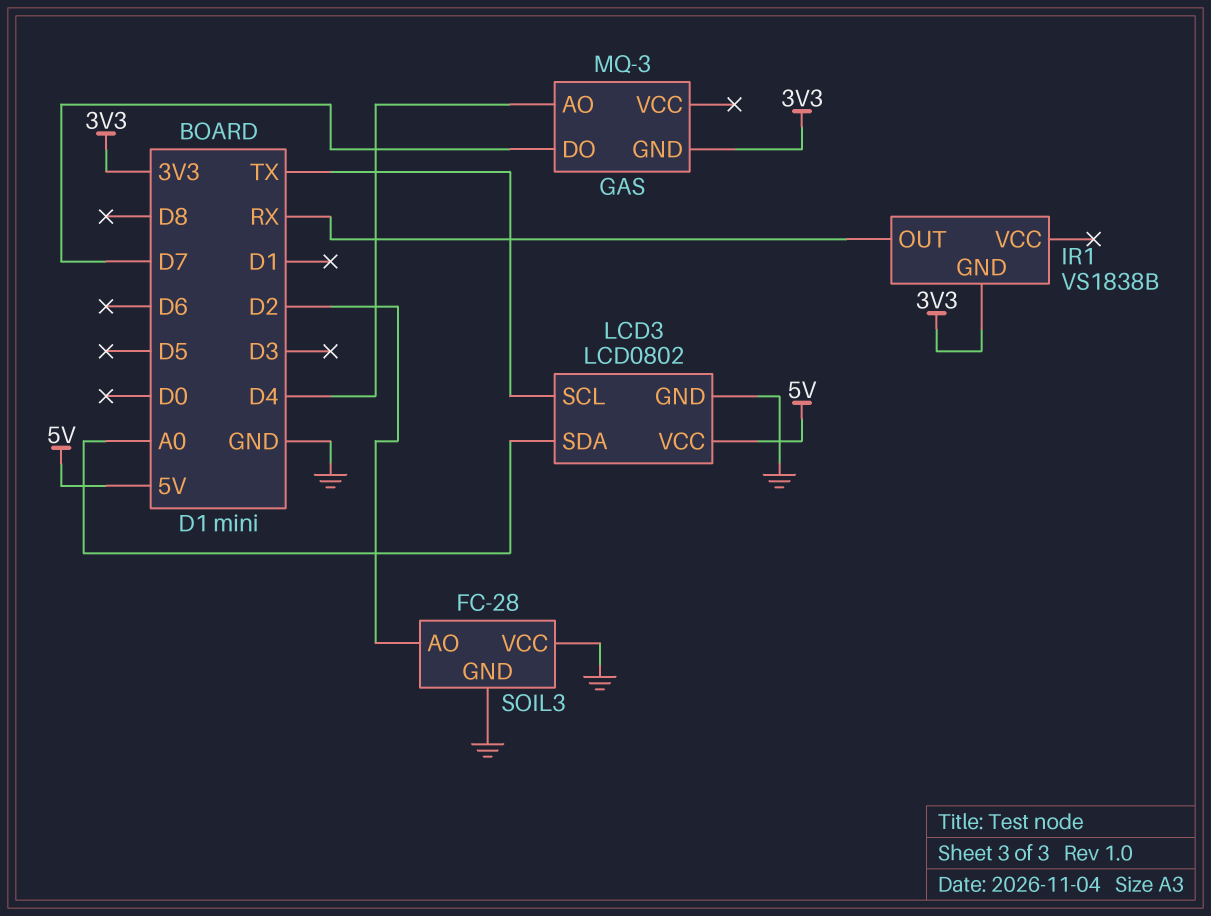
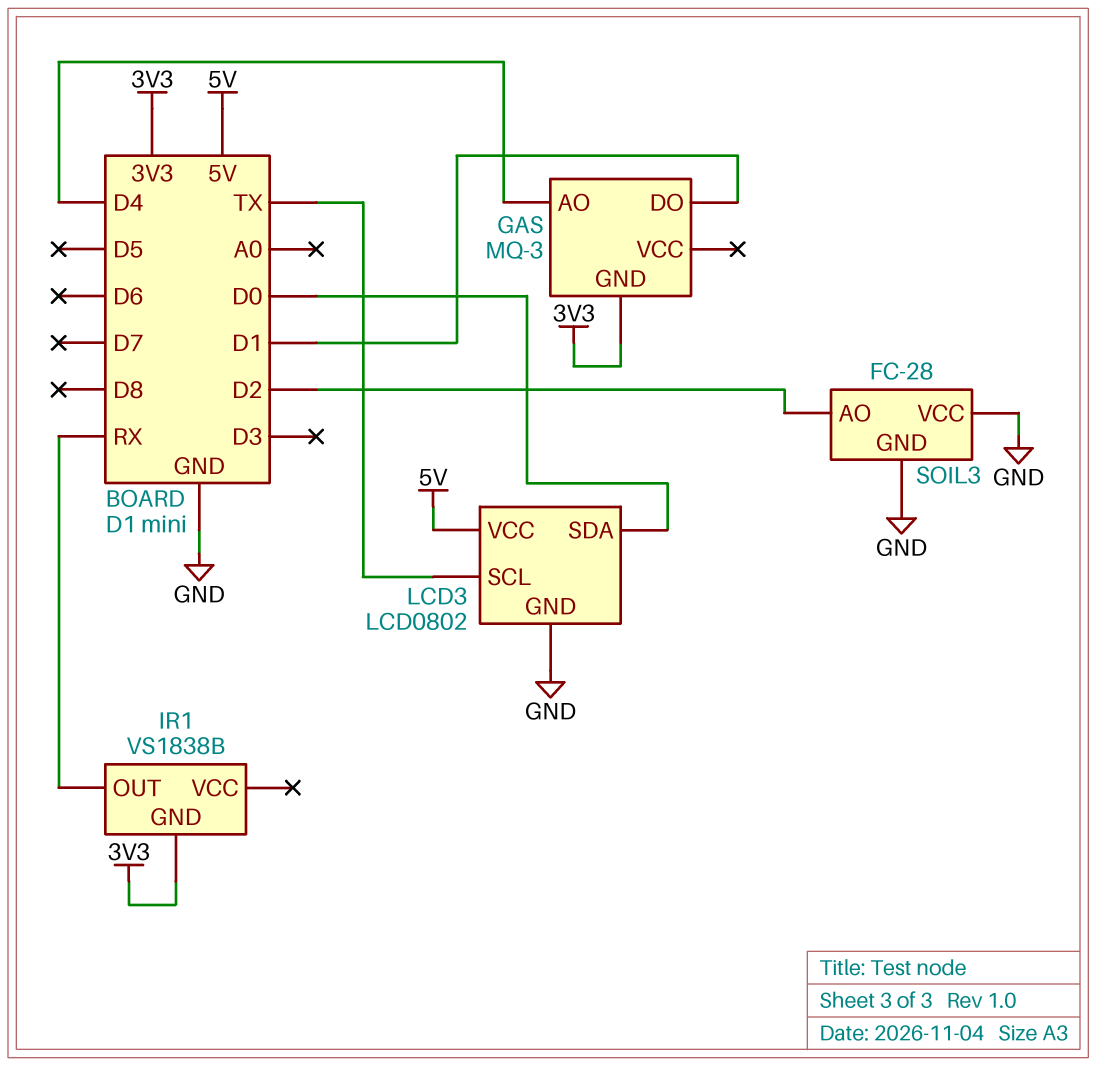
GAS pin DO: D7 -> D1
LCD3 pin SDA: A0 -> D0

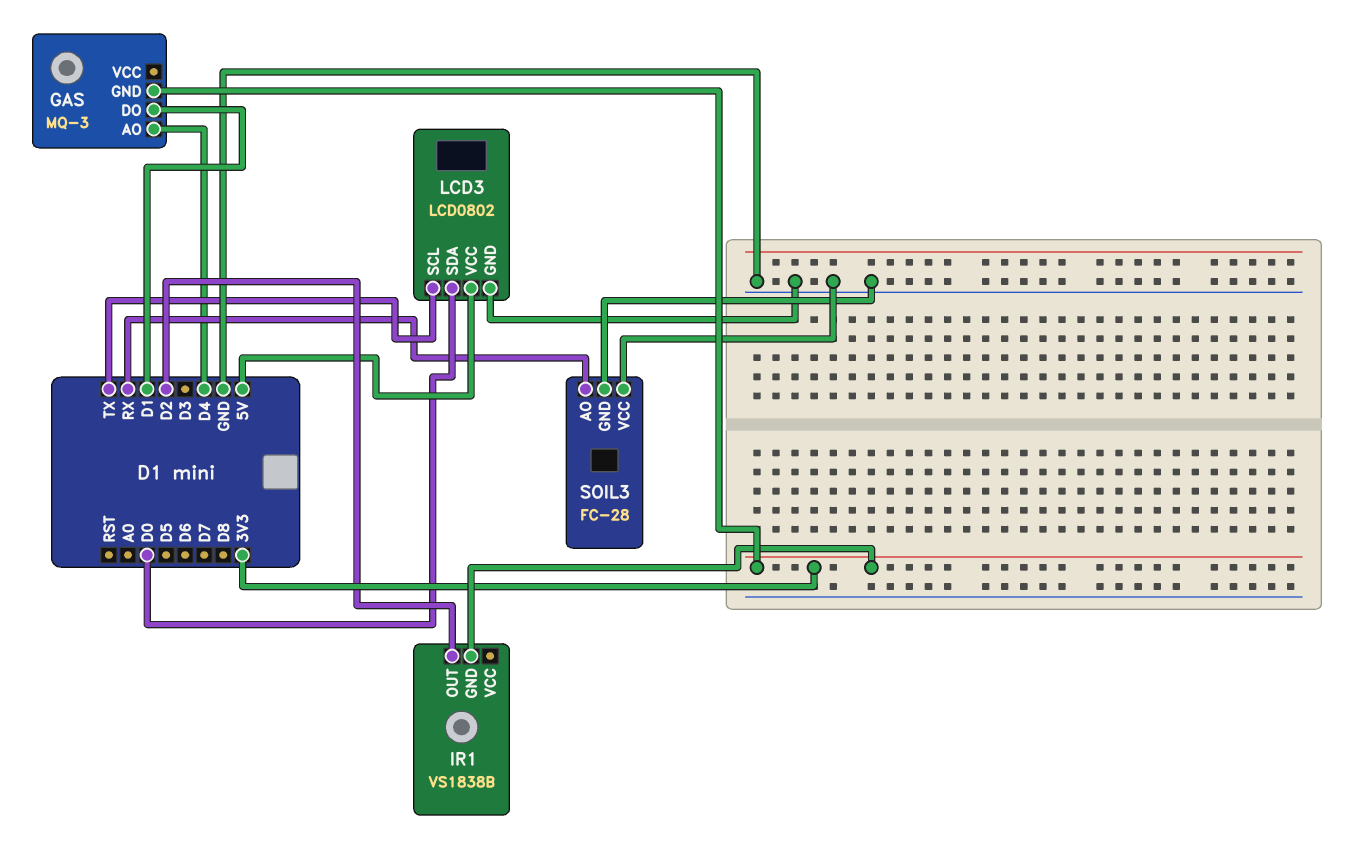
IR1 pin OUT: RX -> D2
SOIL3 pin AO: D2 -> RX

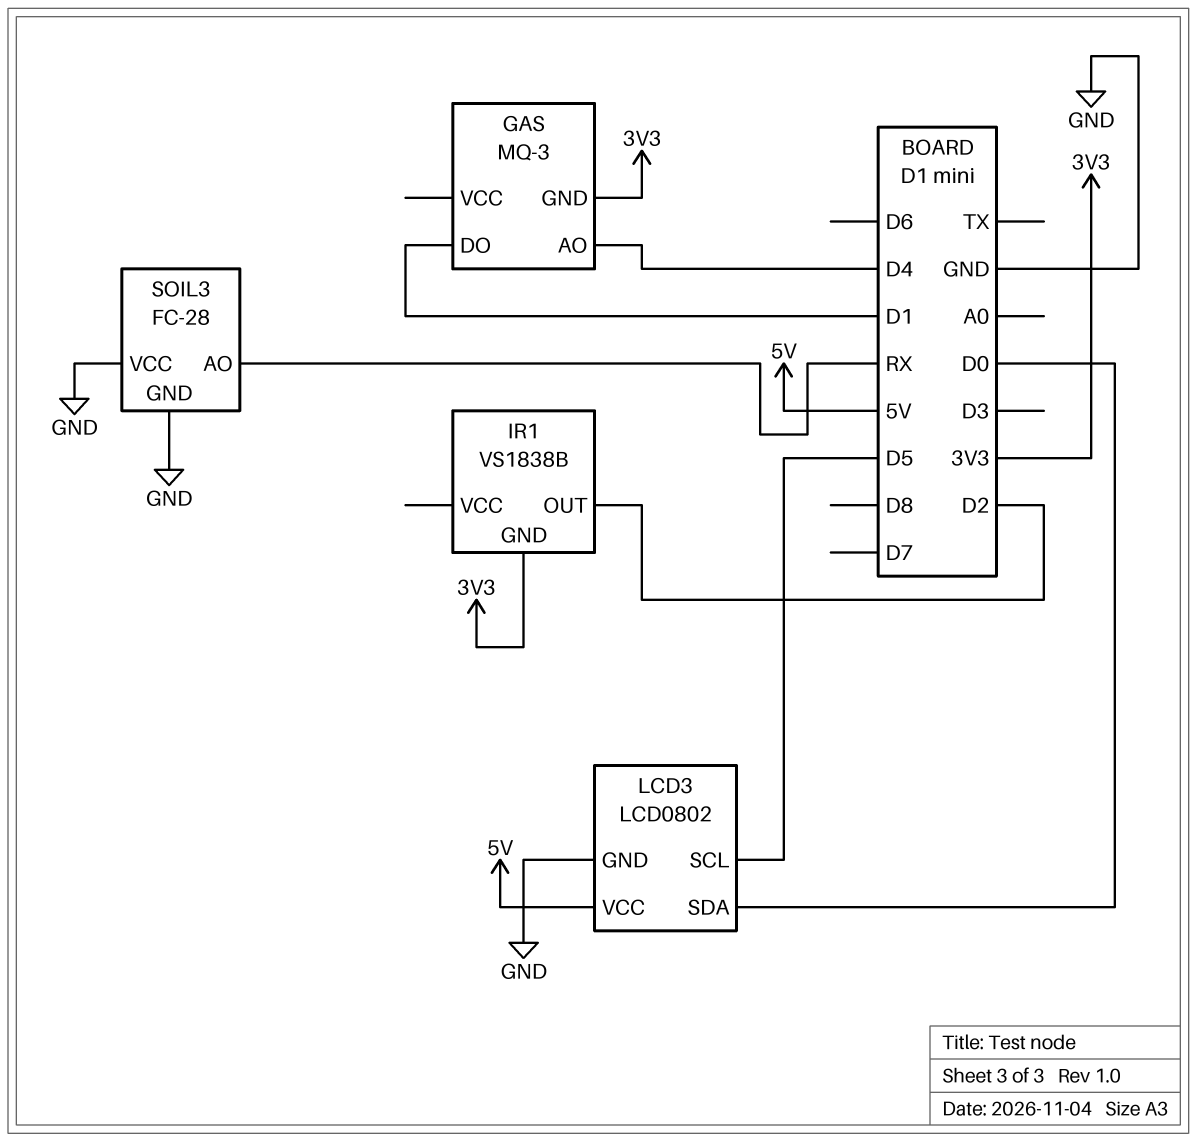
LCD3 pin SCL: TX -> D5

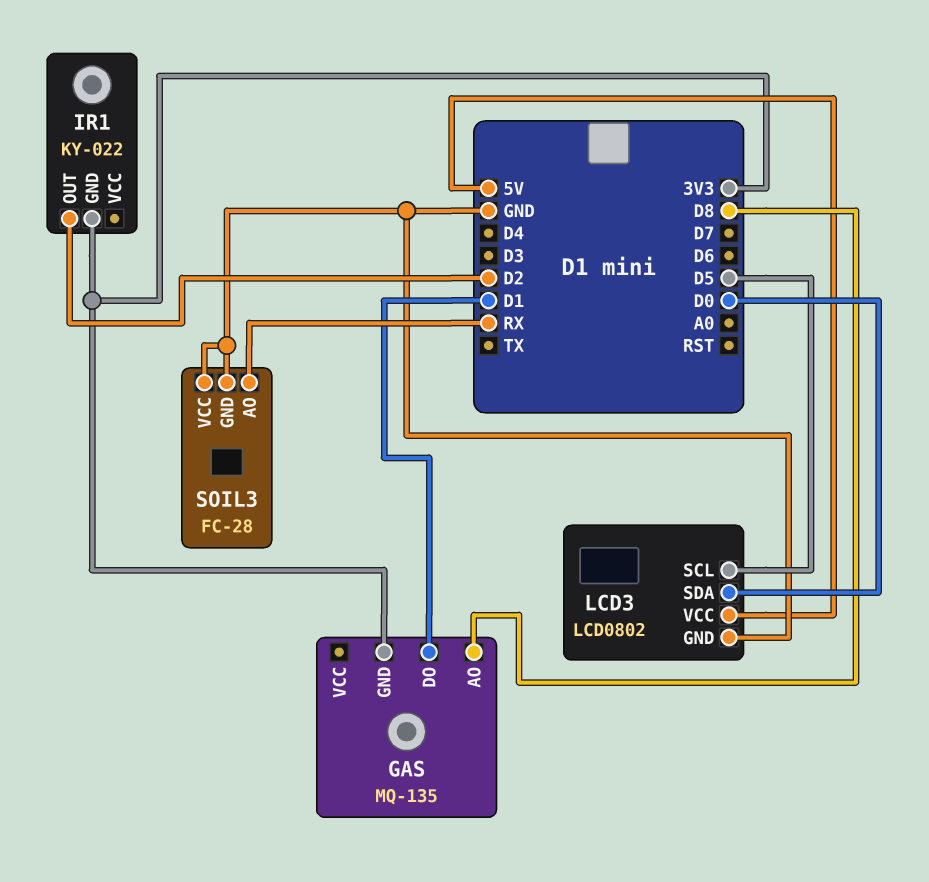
GAS: MQ-3 -> MQ-135
GAS pin AO: D4 -> D8
IR1: VS1838B -> KY-022

